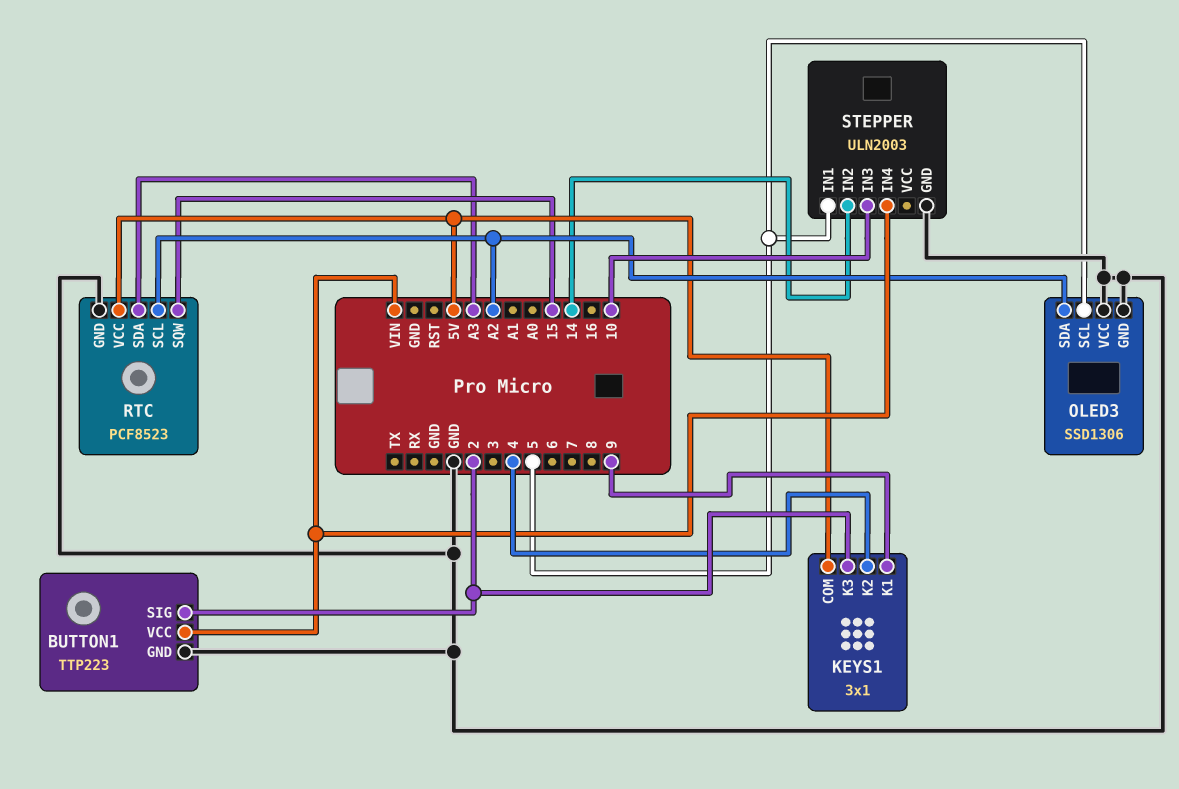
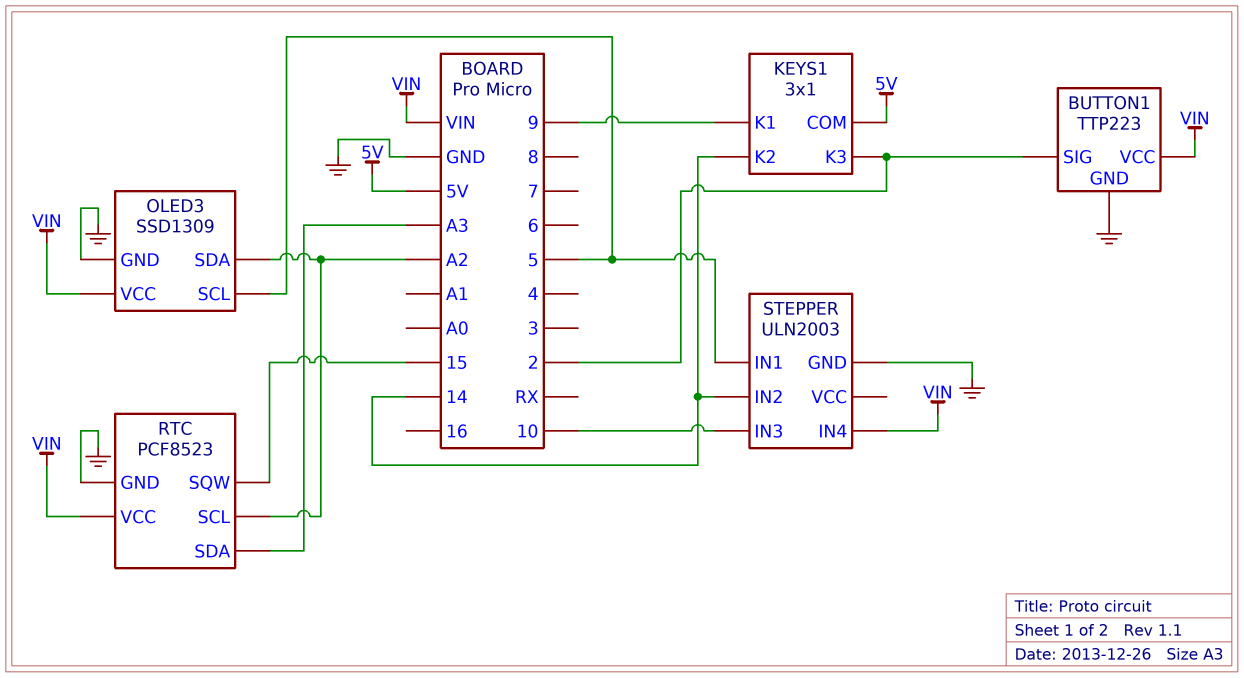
KEYS1 pin K2: 4 -> 14
OLED3: SSD1306 -> SSD1309
OLED3 pin VCC: GND -> VIN
RTC pin VCC: 5V -> VIN

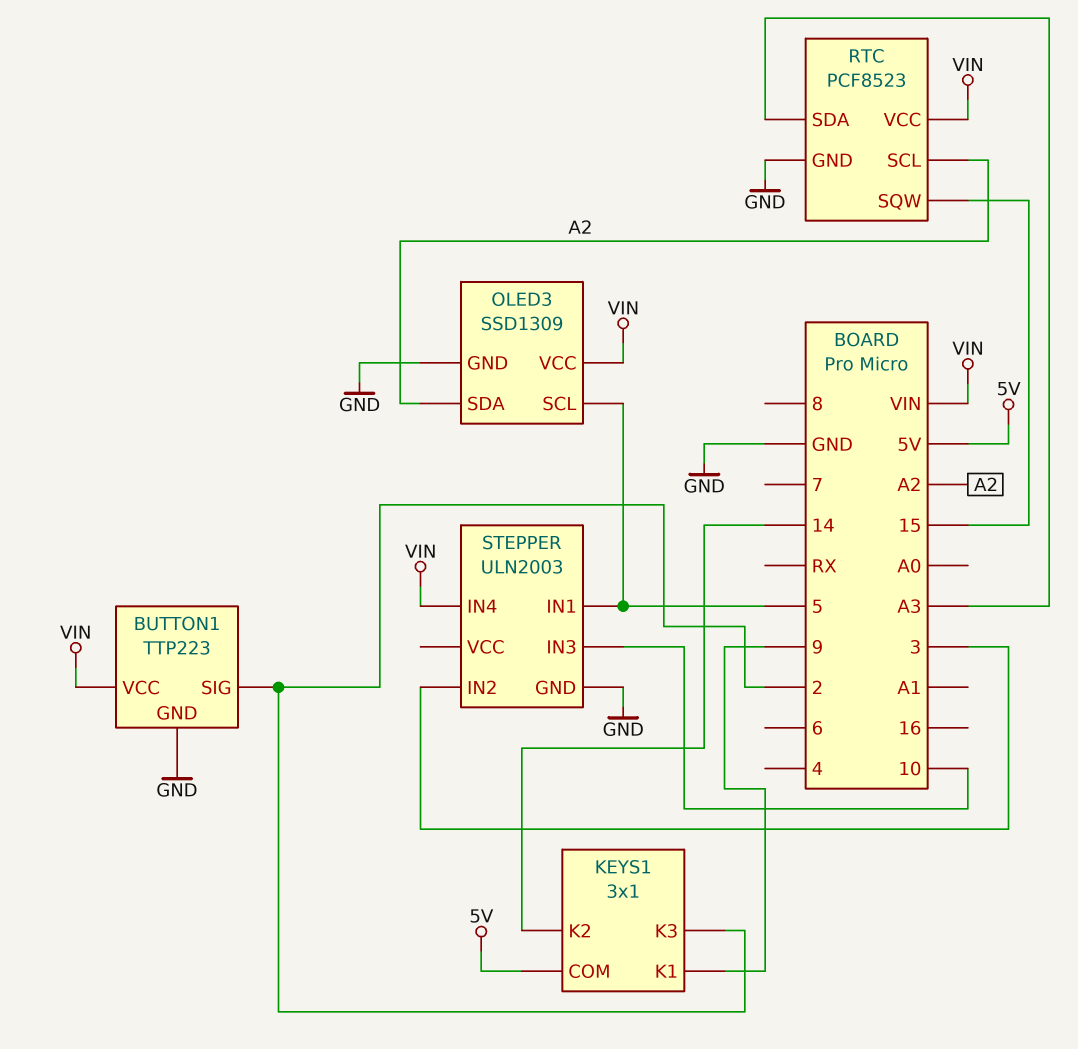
STEPPER pin IN2: 14 -> 3

